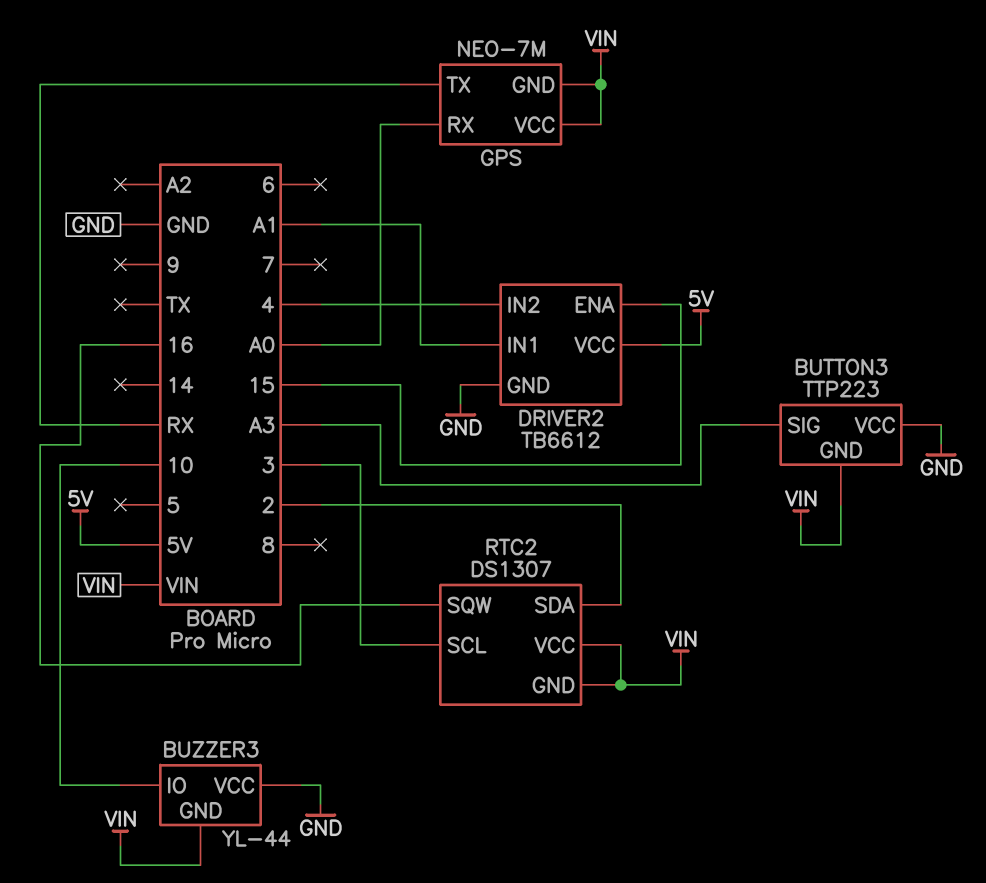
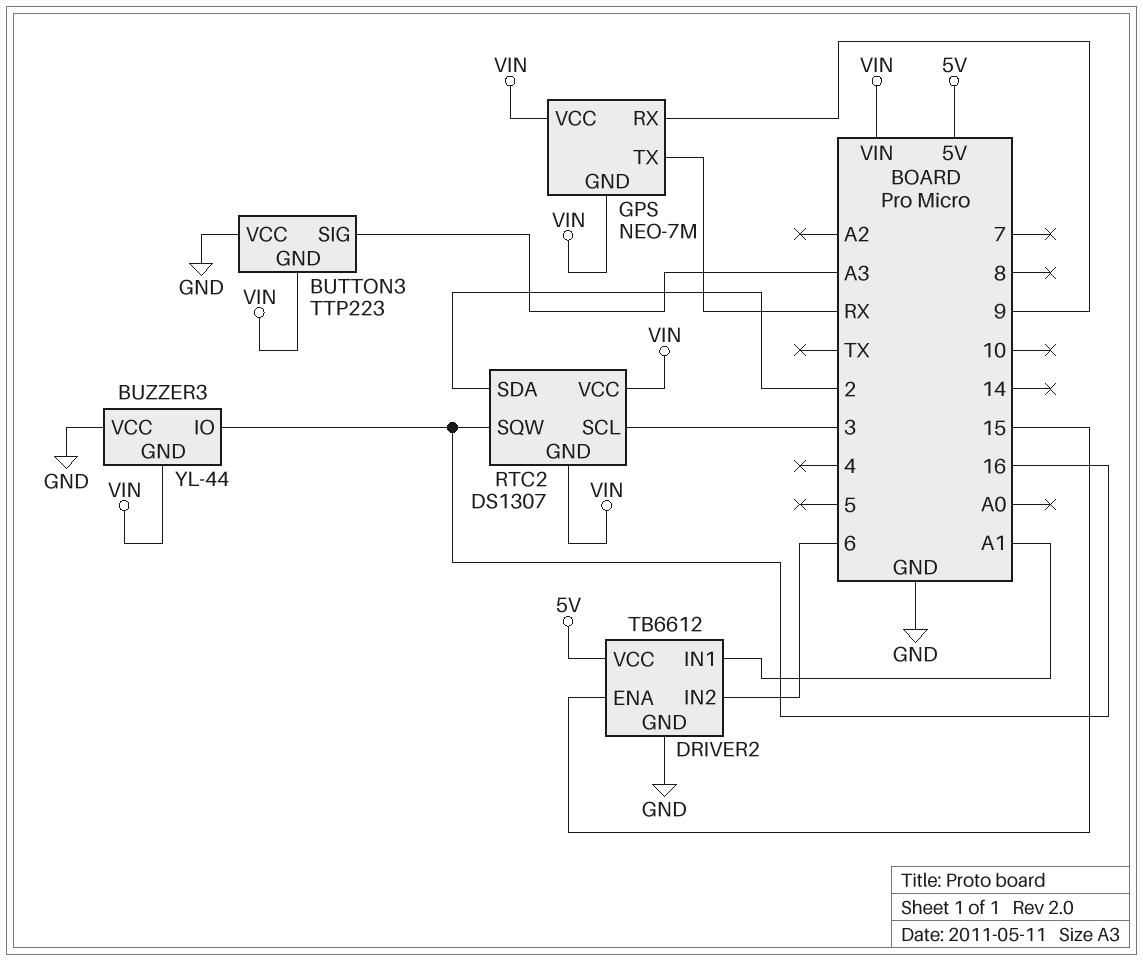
BUZZER3 pin IO: 10 -> 16
DRIVER2 pin IN2: 4 -> 6
GPS pin RX: A0 -> 9

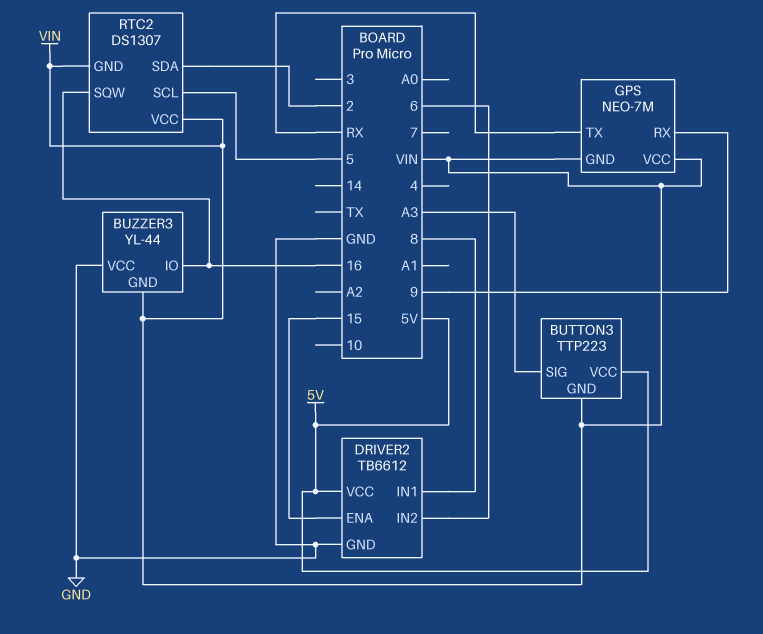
BUTTON3 pin VCC: GND -> 5V
DRIVER2 pin IN1: A1 -> 8
RTC2 pin SCL: 3 -> 5

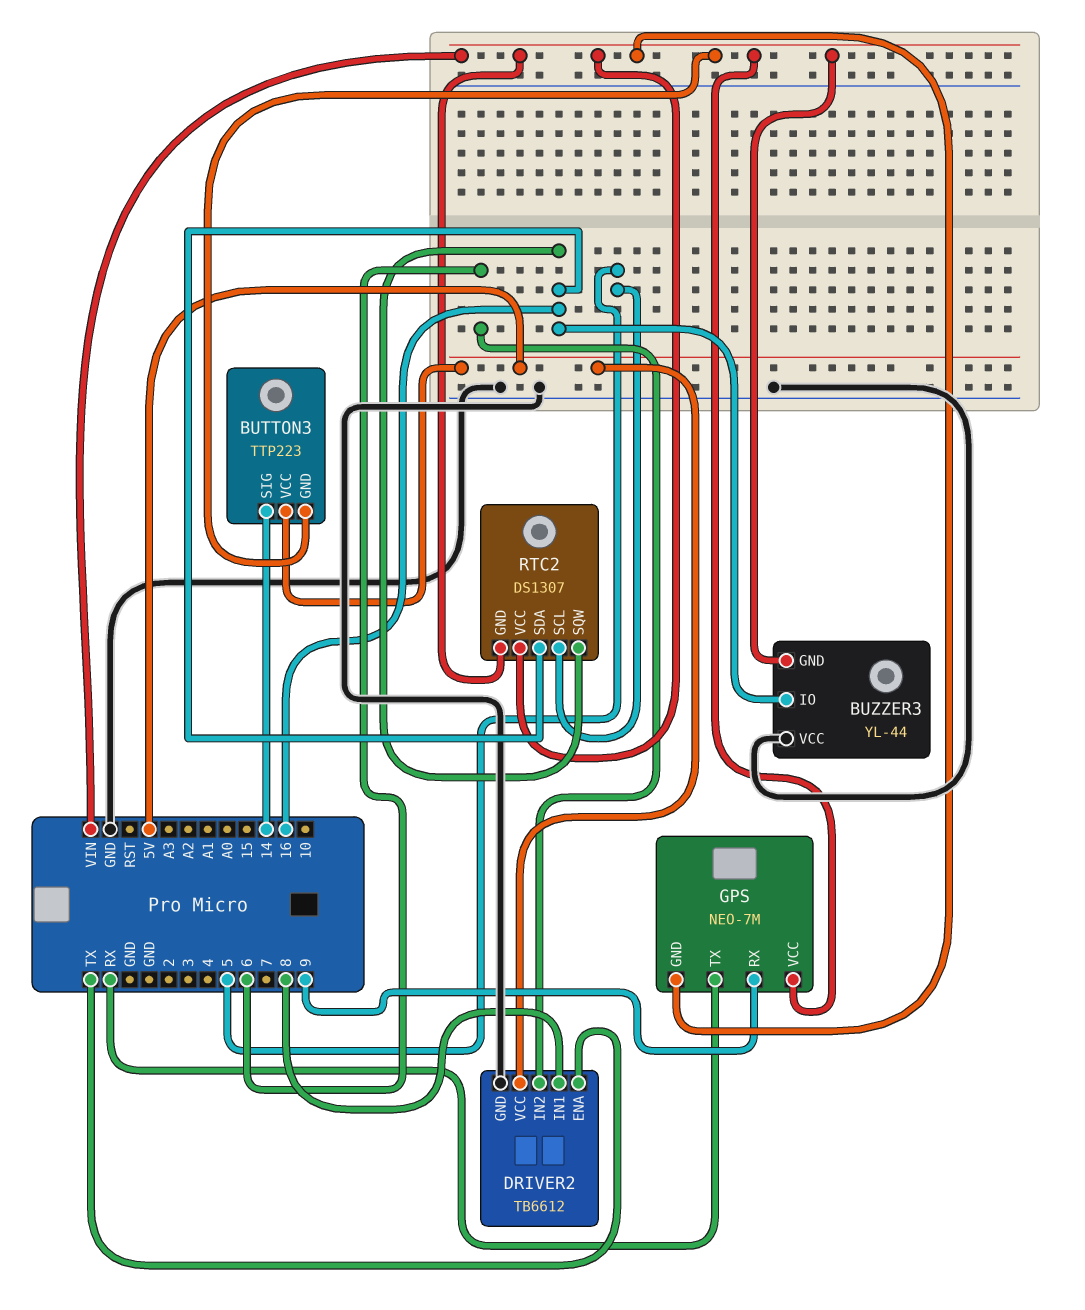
BUTTON3 pin SIG: A3 -> 14
DRIVER2 pin ENA: 15 -> TX
RTC2 pin SDA: 2 -> 16

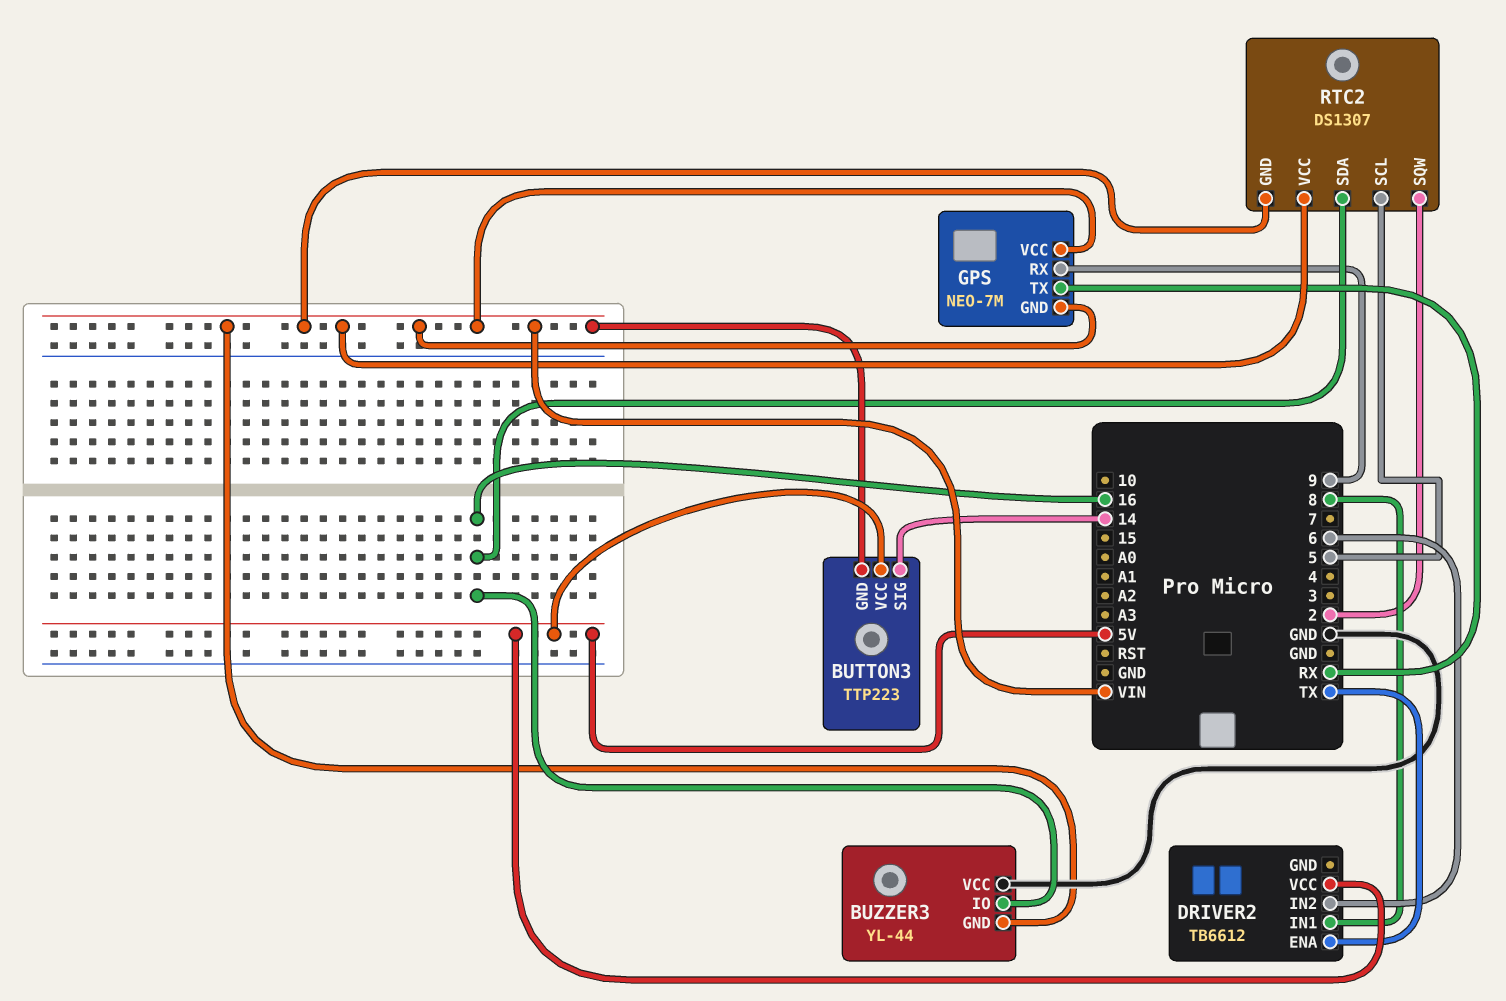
DRIVER2 pin GND: GND -> none
RTC2 pin SQW: 16 -> 2

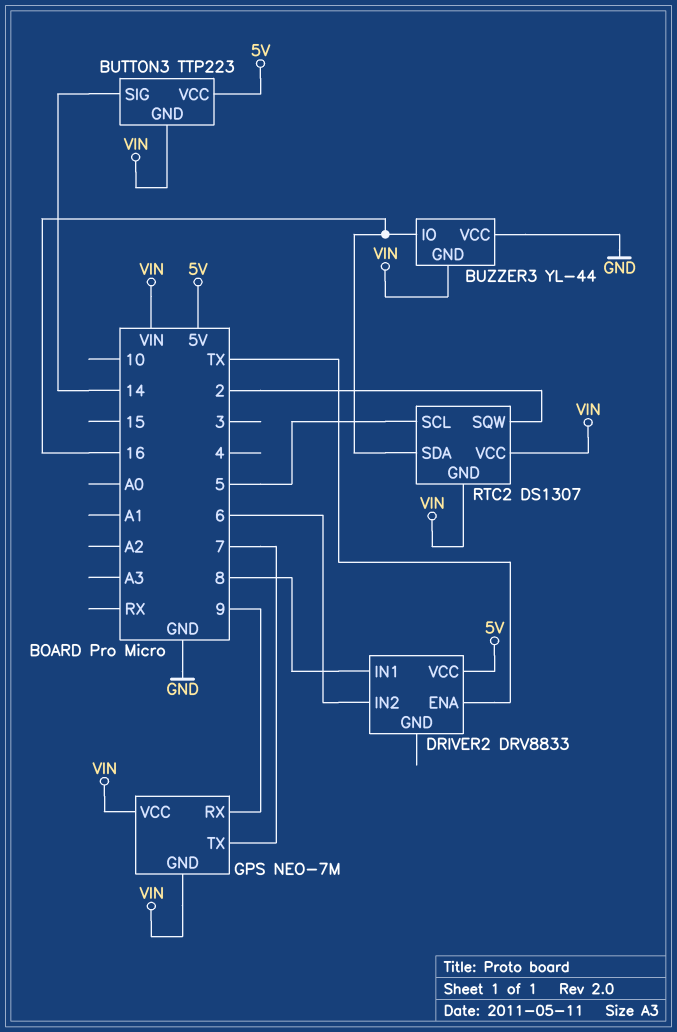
DRIVER2: TB6612 -> DRV8833
GPS pin TX: RX -> 7

